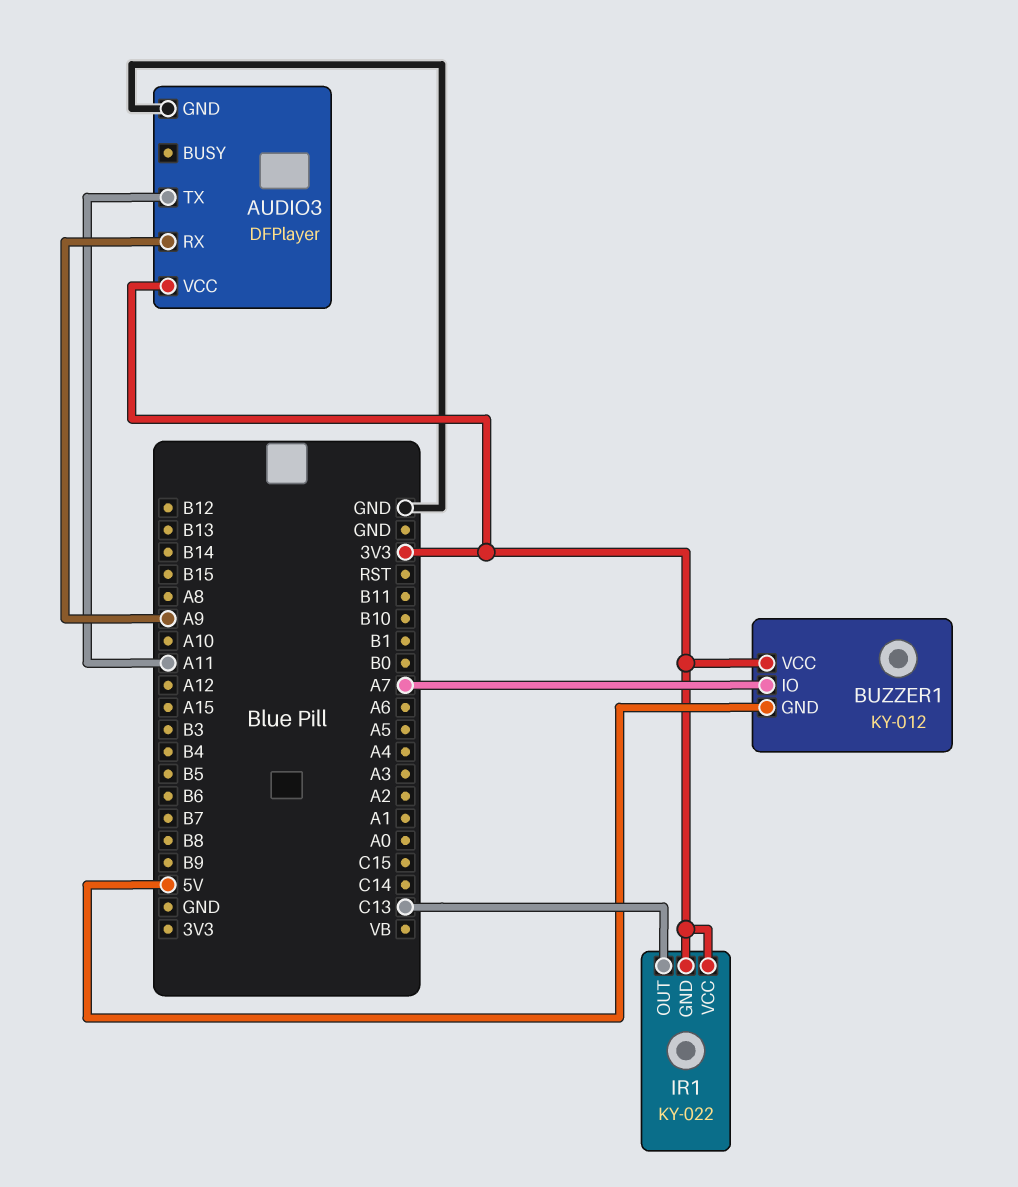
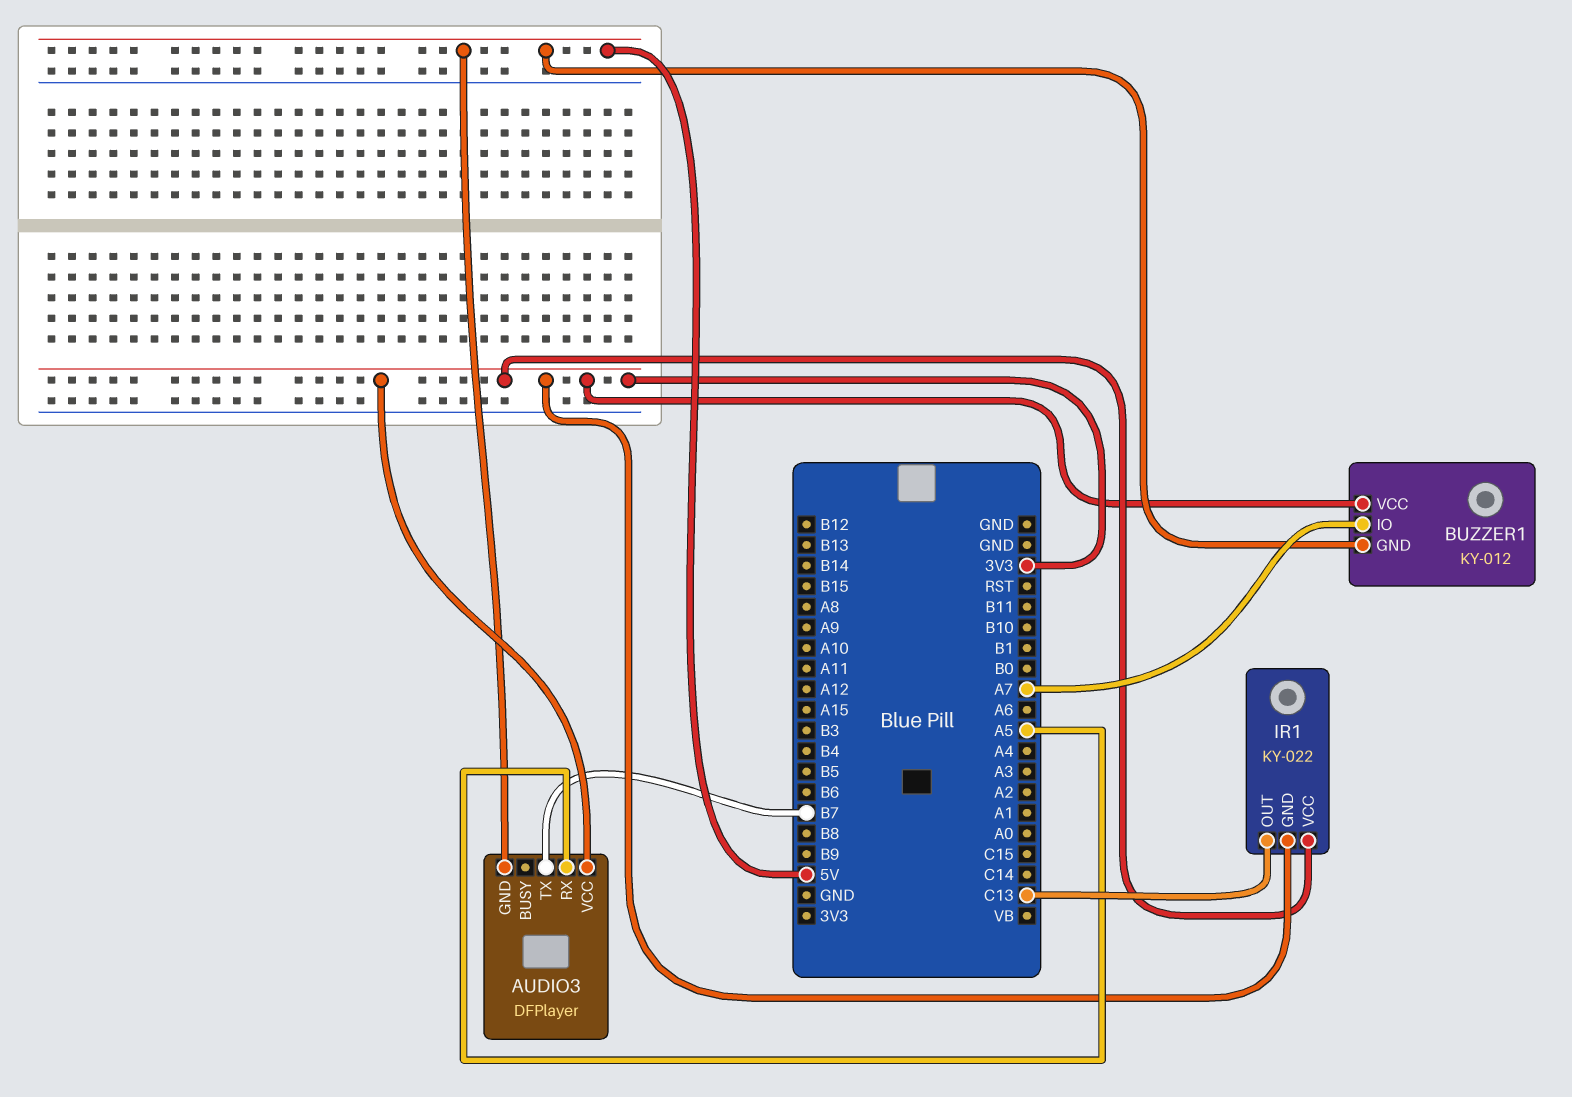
AUDIO3 pin GND: GND -> 5V
AUDIO3 pin RX: A9 -> A5
AUDIO3 pin TX: A11 -> B7

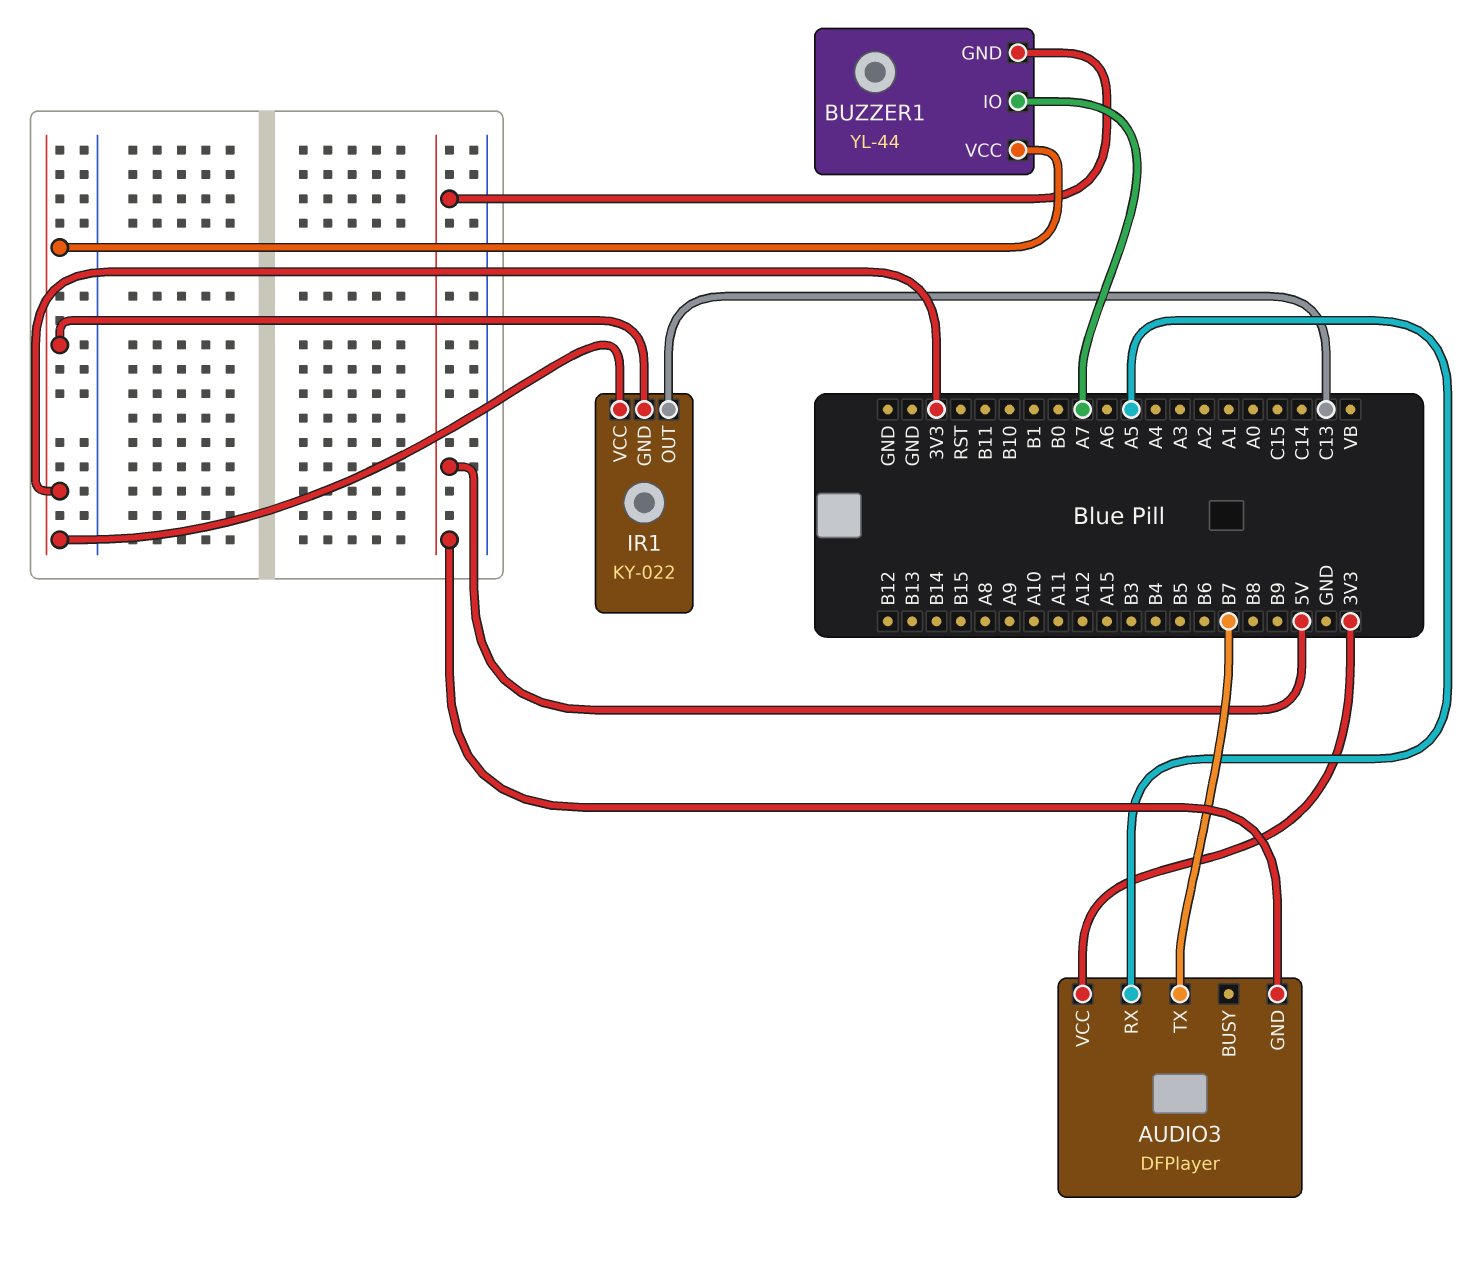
BUZZER1: KY-012 -> YL-44

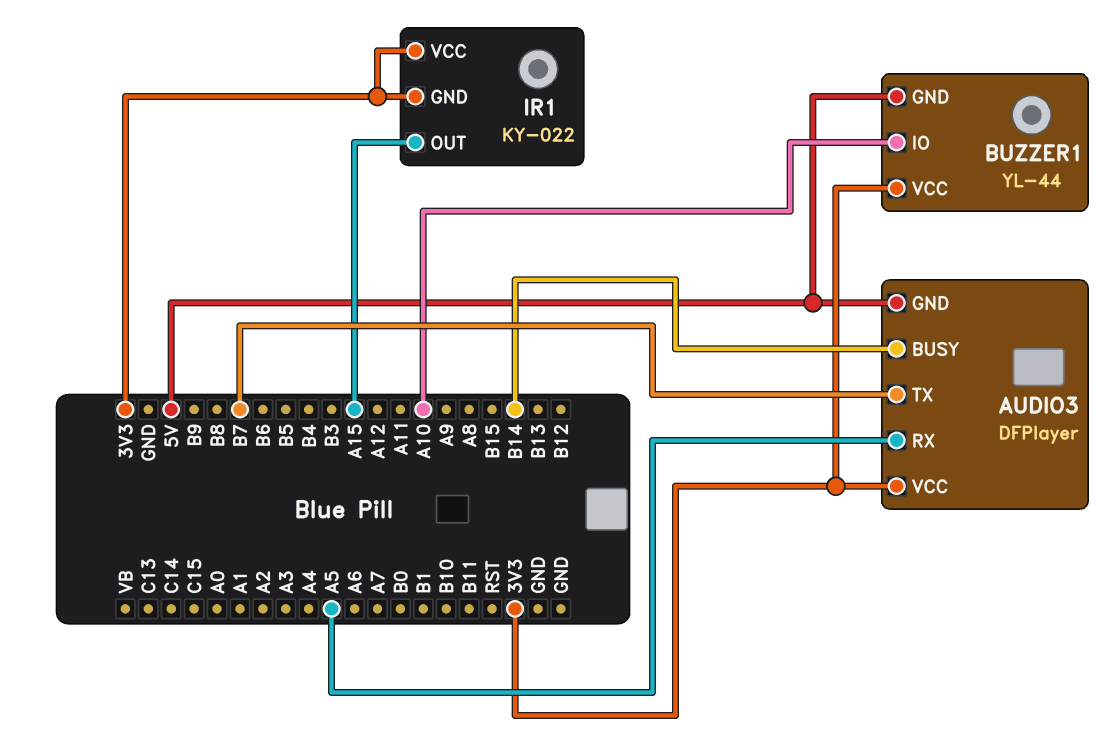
AUDIO3 pin BUSY: none -> B14
BUZZER1 pin IO: A7 -> A10
IR1 pin OUT: C13 -> A15

